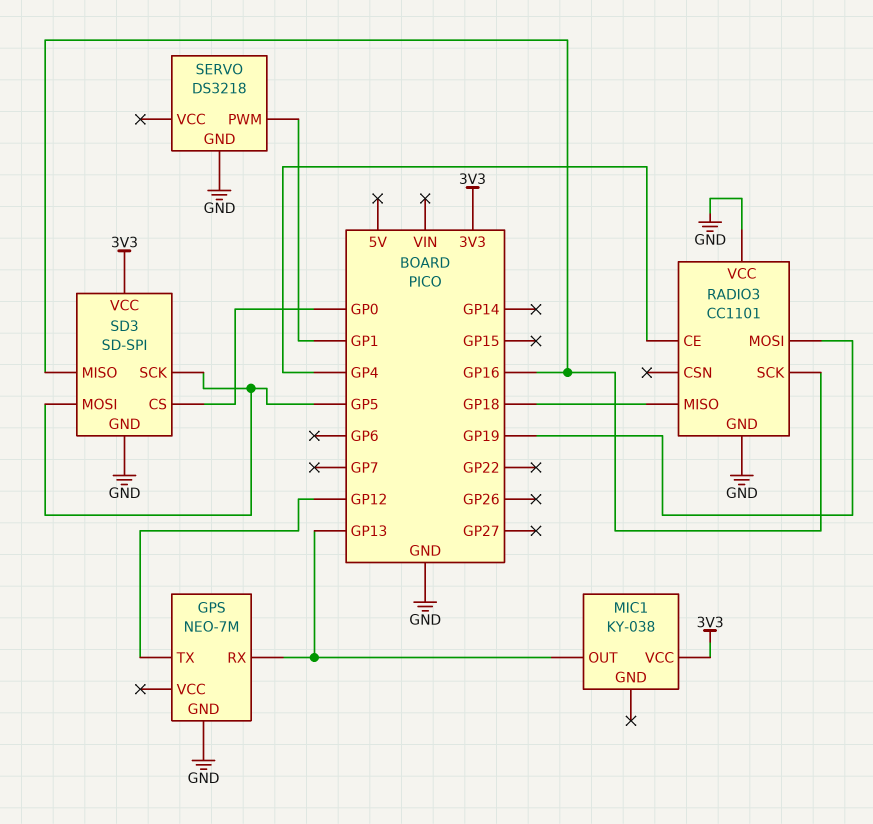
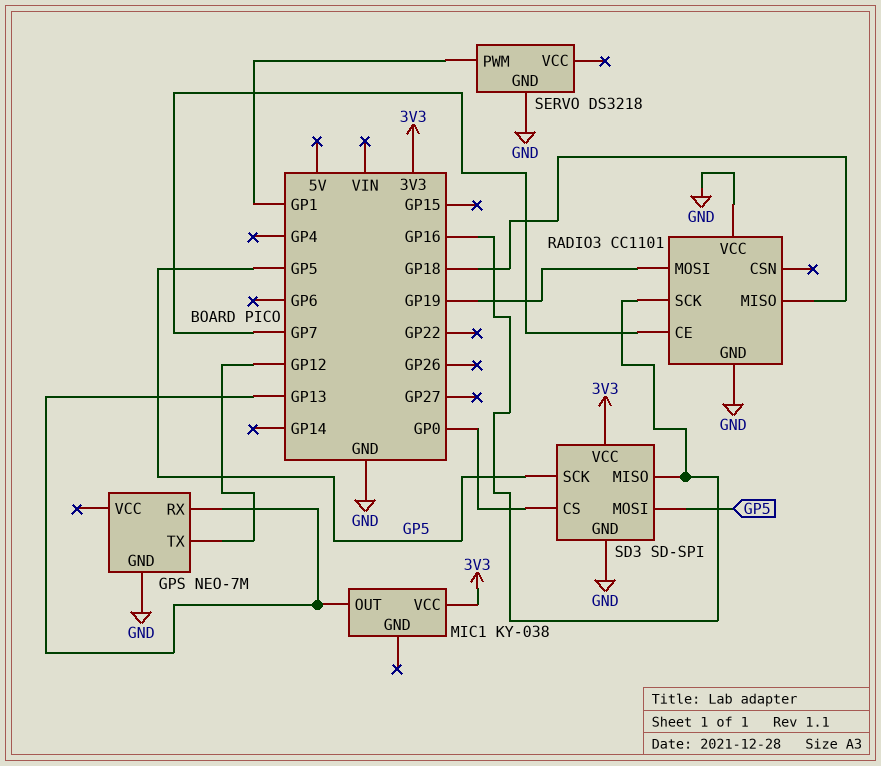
RADIO3 pin CE: GP4 -> GP7

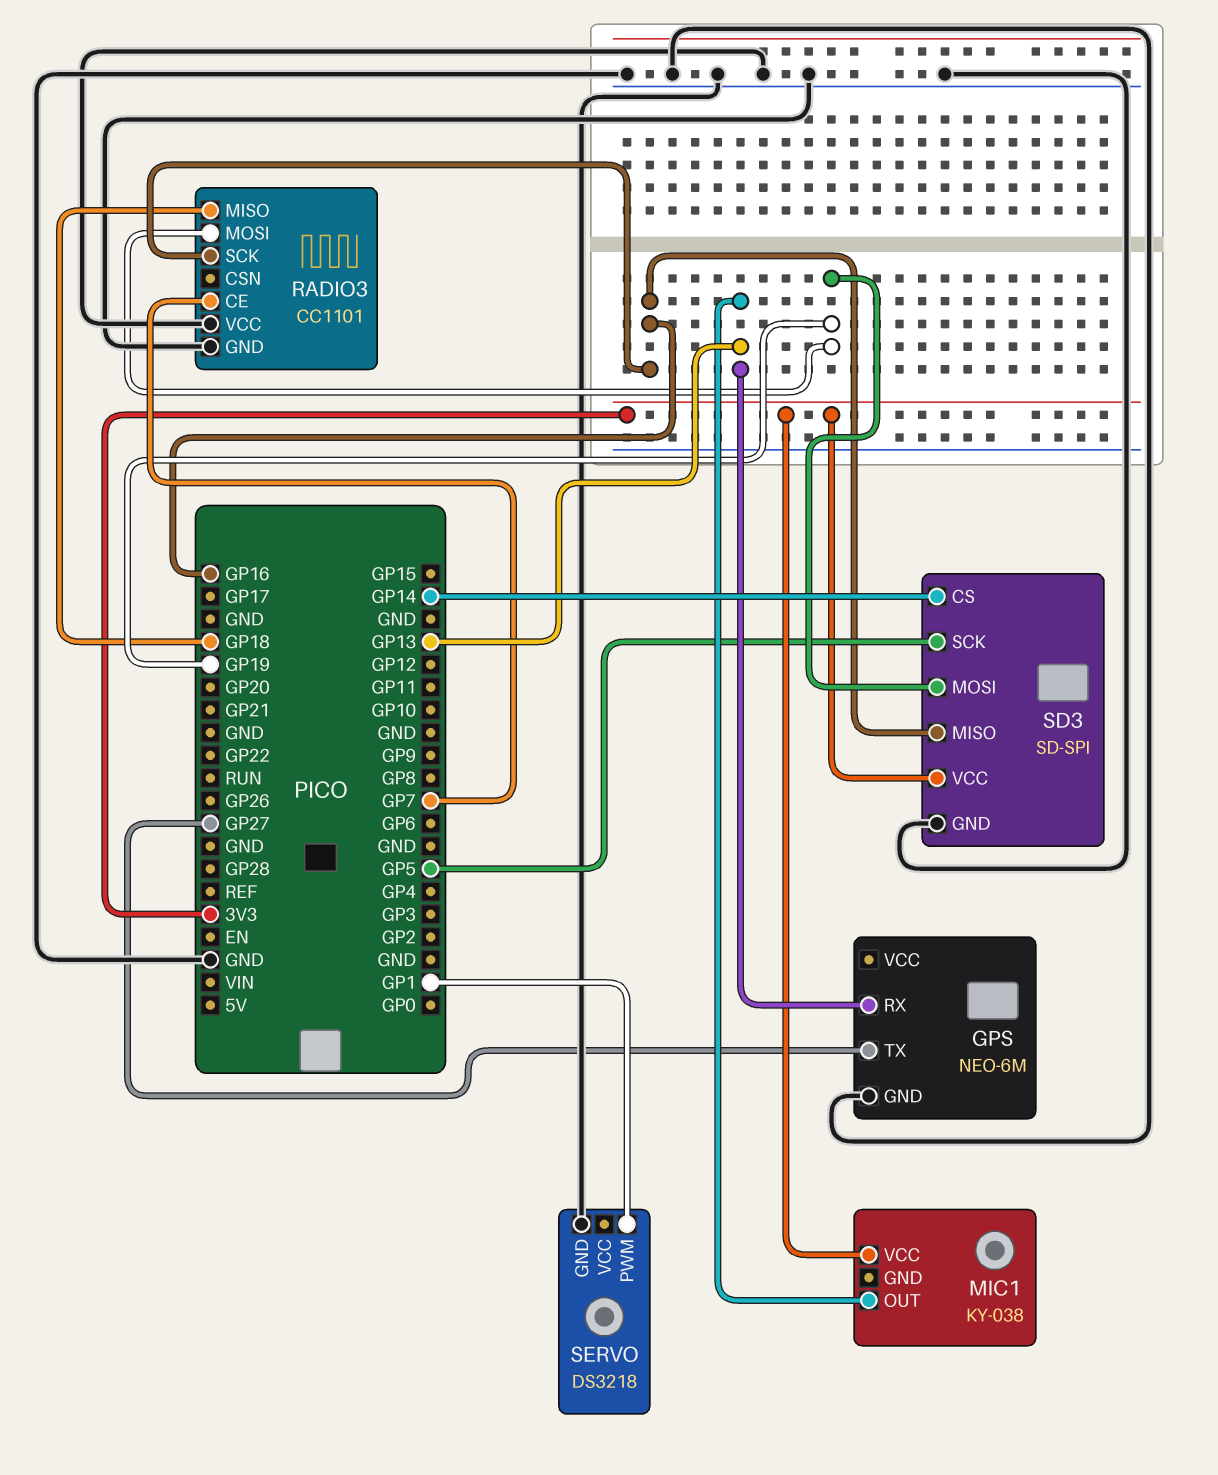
GPS: NEO-7M -> NEO-6M
GPS pin TX: GP12 -> GP27
SD3 pin CS: GP0 -> GP14
SD3 pin MOSI: GP5 -> GP19

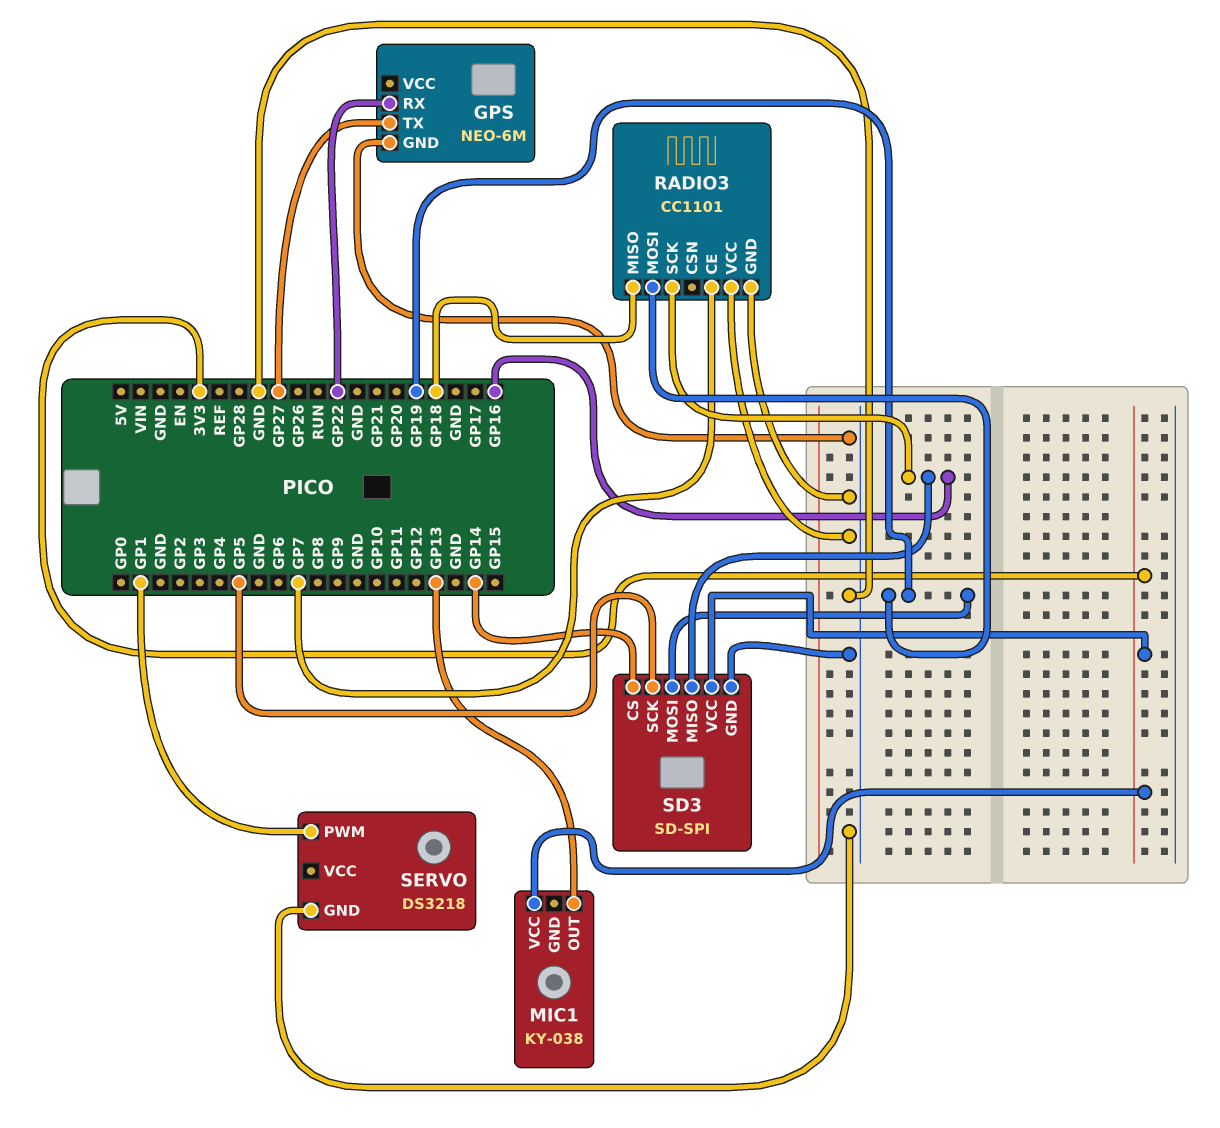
GPS pin RX: GP13 -> GP22

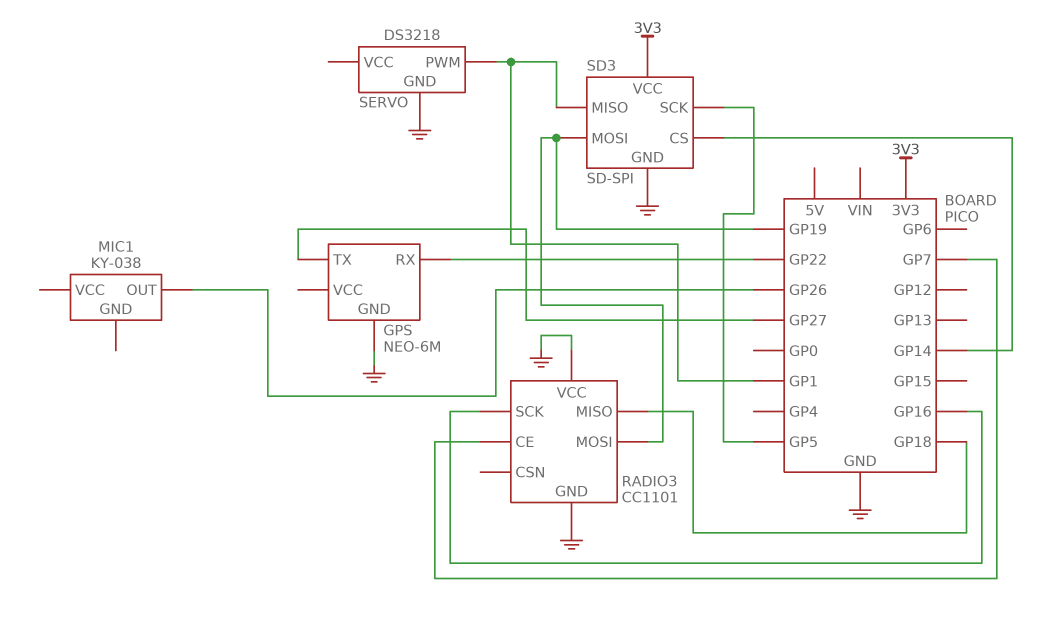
MIC1 pin OUT: GP13 -> GP26
MIC1 pin VCC: 3V3 -> none
SD3 pin MISO: GP16 -> GP1

